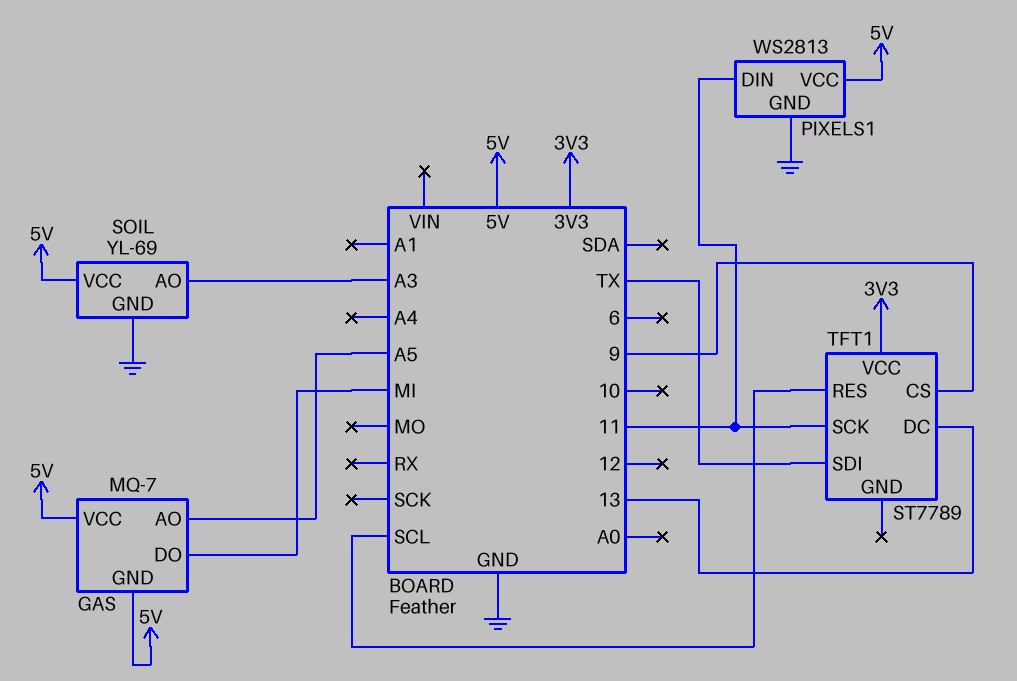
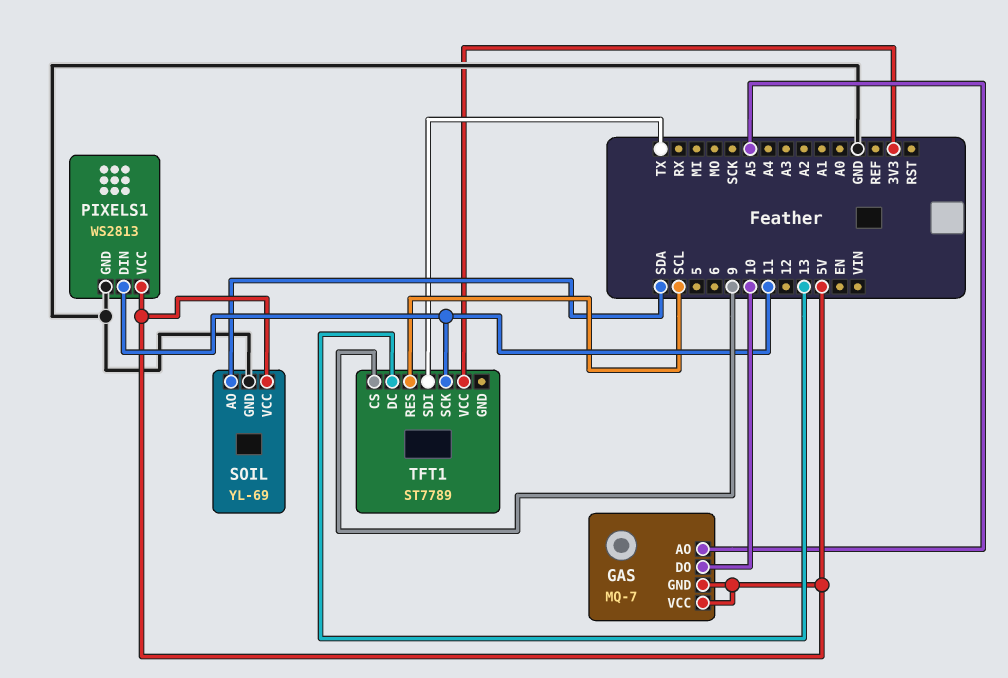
GAS pin DO: MI -> 10
SOIL pin AO: A3 -> SDA

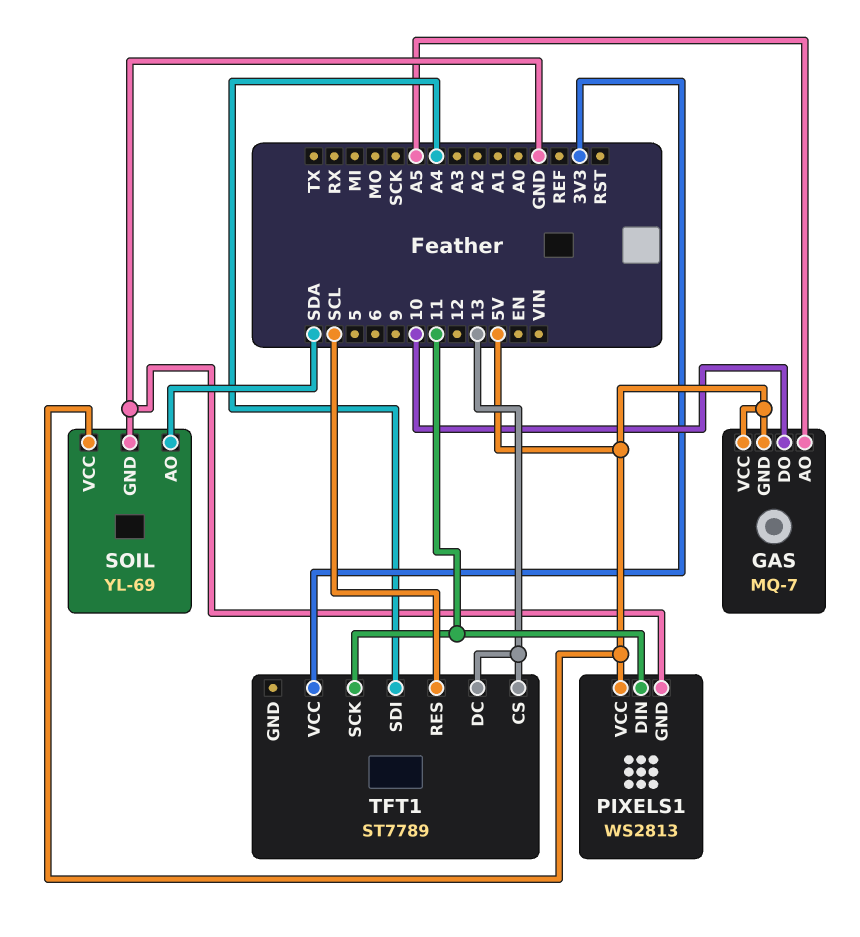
TFT1 pin CS: 9 -> 13
TFT1 pin SDI: TX -> A4

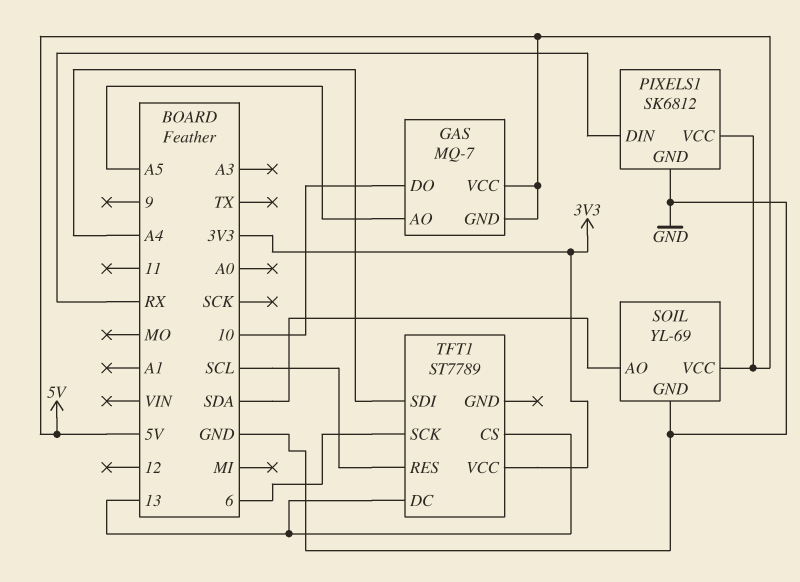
PIXELS1: WS2813 -> SK6812
PIXELS1 pin DIN: 11 -> RX
TFT1 pin SCK: 11 -> 6

